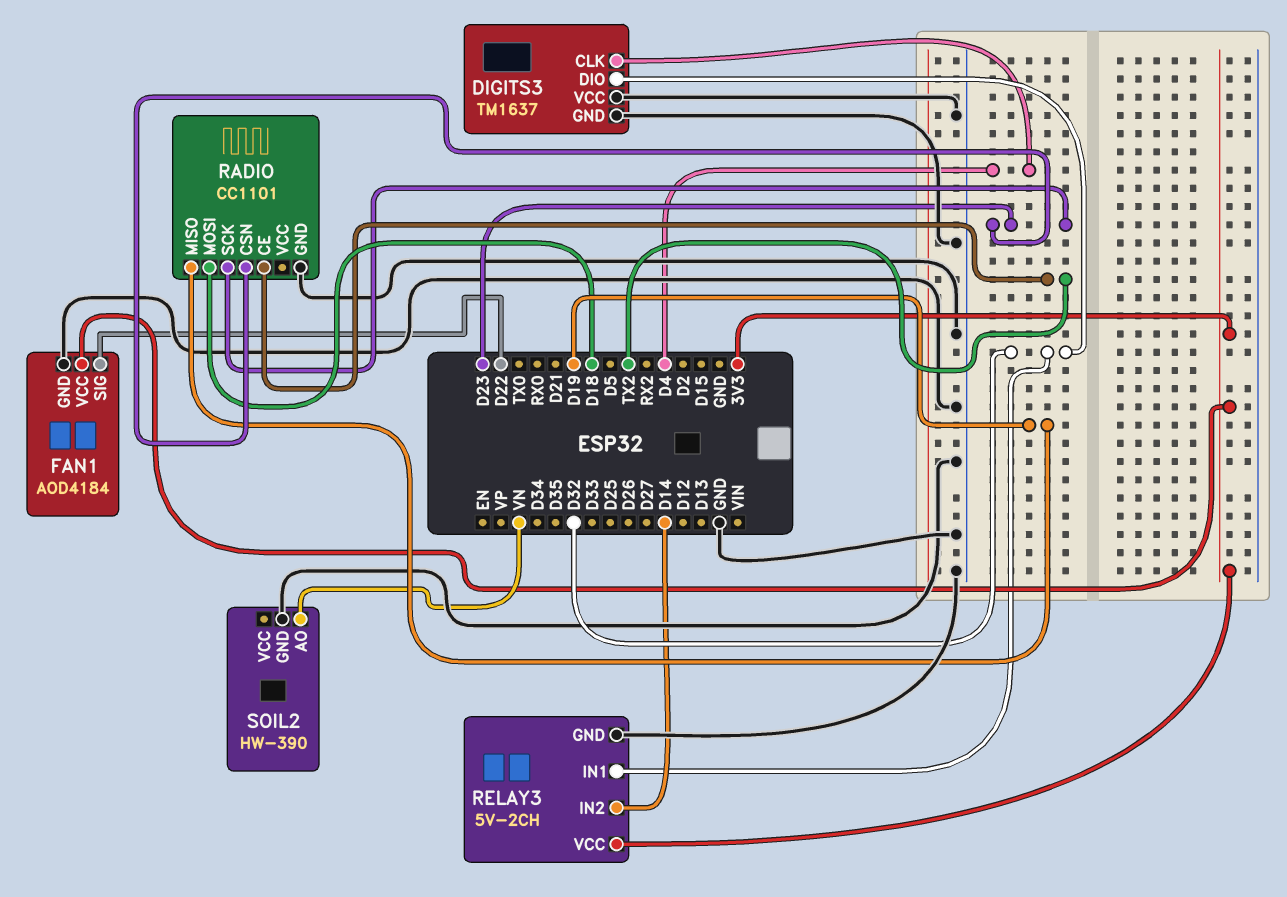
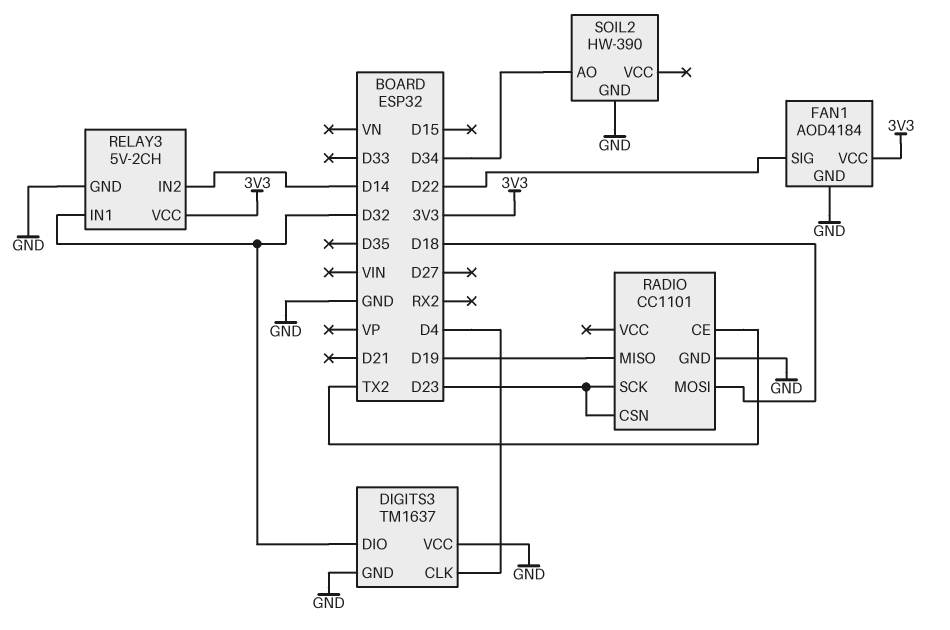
SOIL2 pin AO: VN -> D34

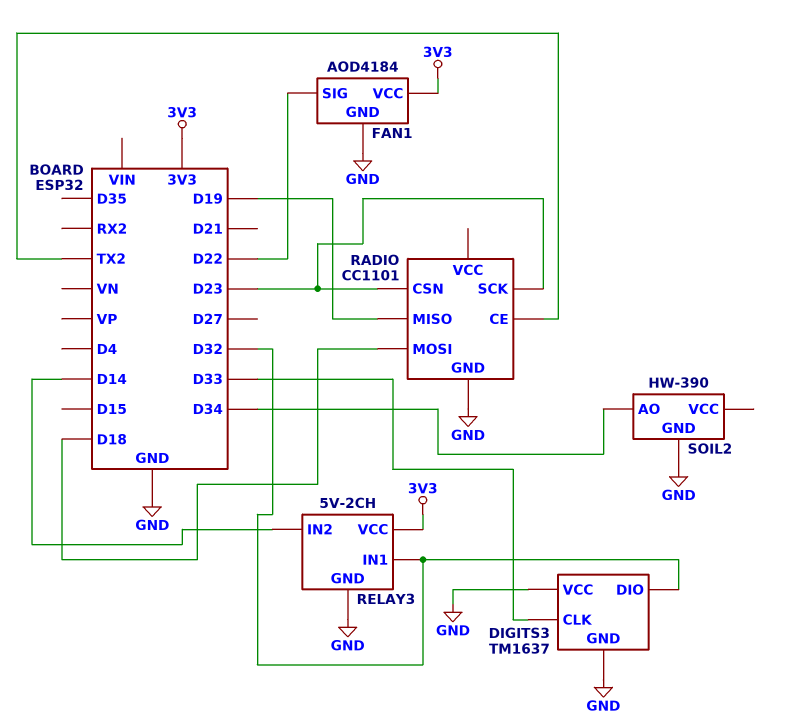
DIGITS3 pin CLK: D4 -> D33

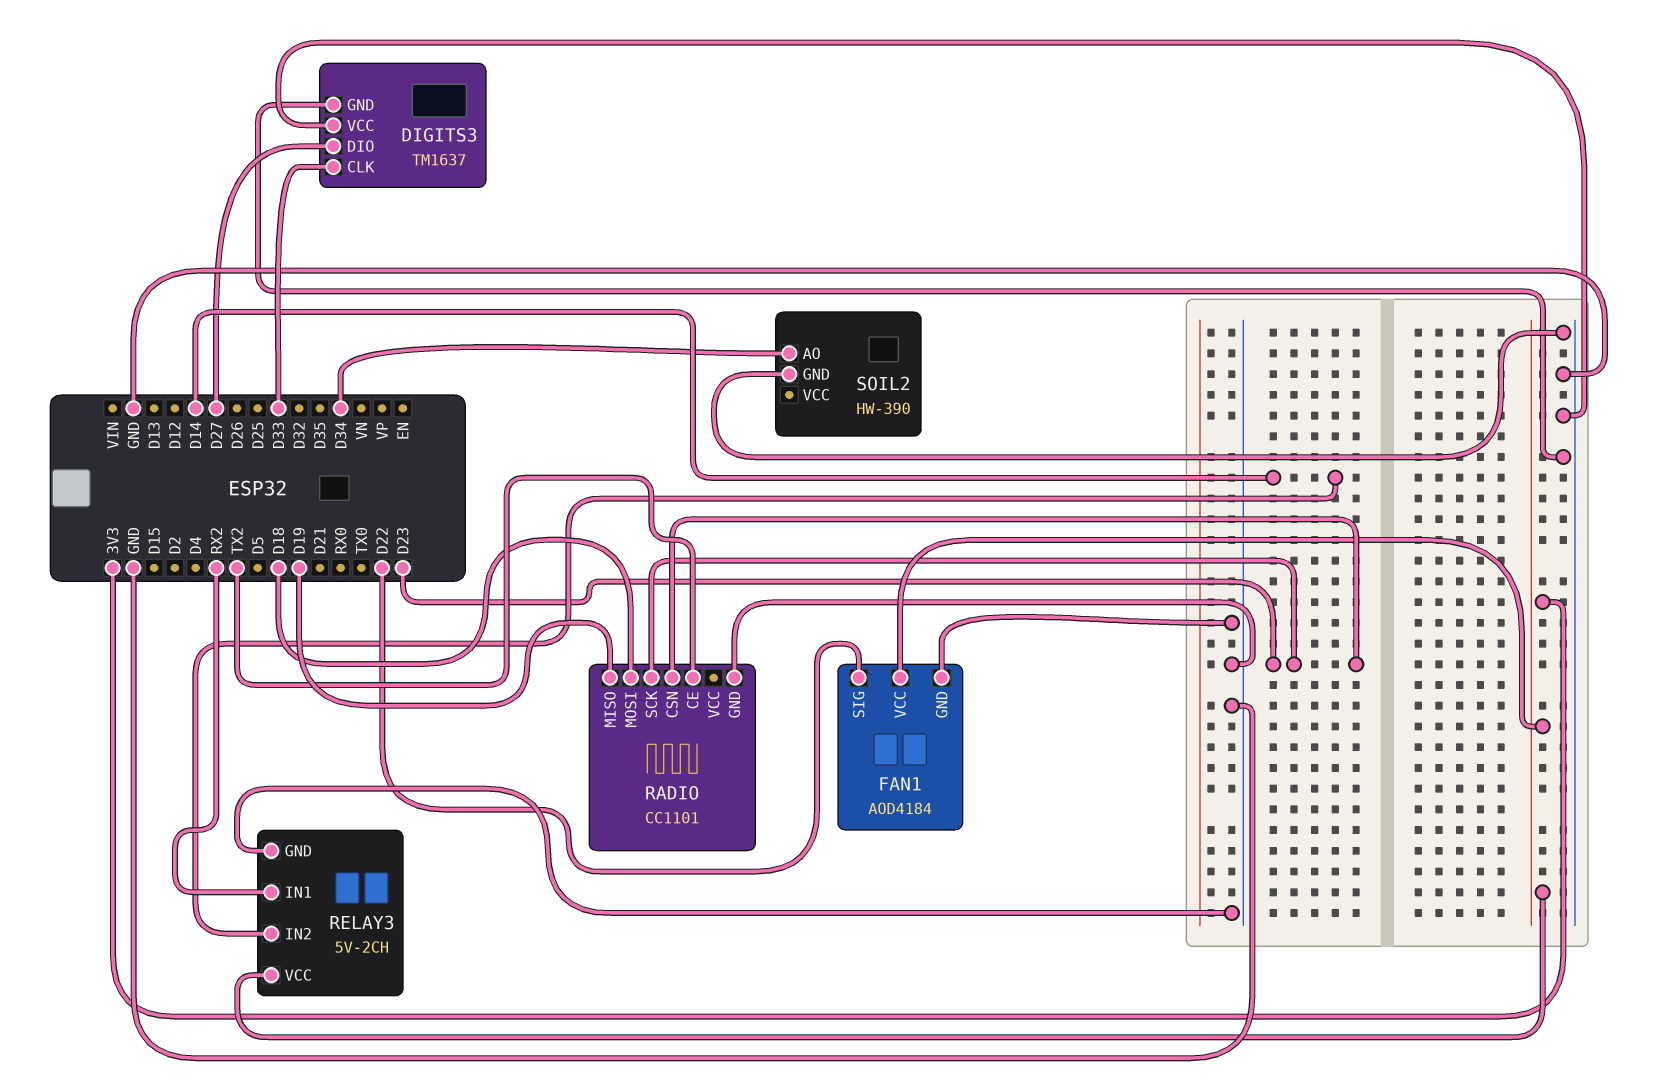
DIGITS3 pin DIO: D32 -> D27
RELAY3 pin IN1: D32 -> RX2

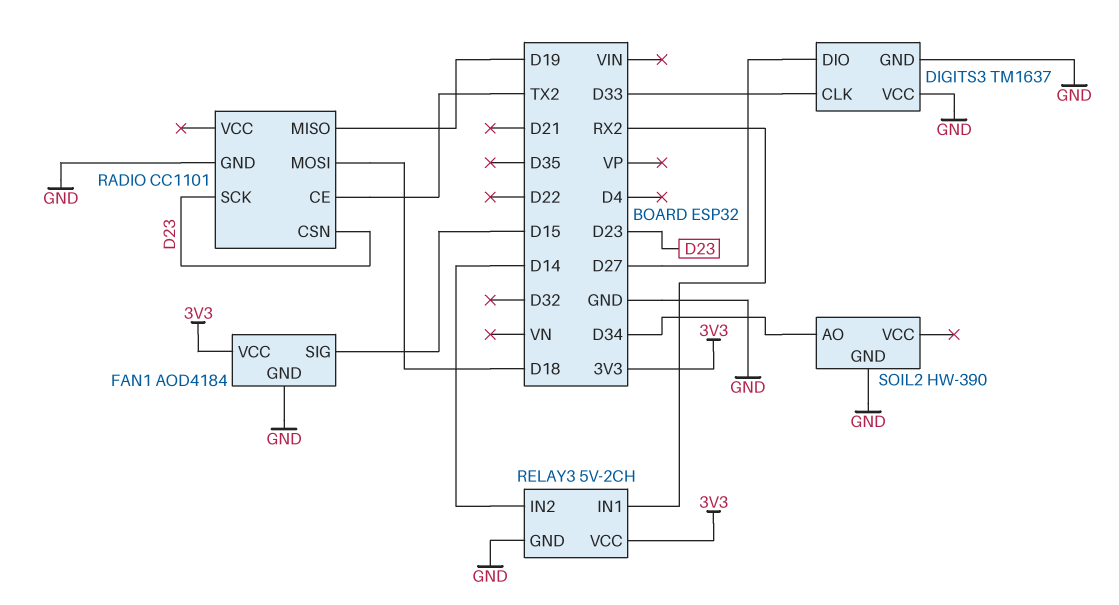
FAN1 pin SIG: D22 -> D15

